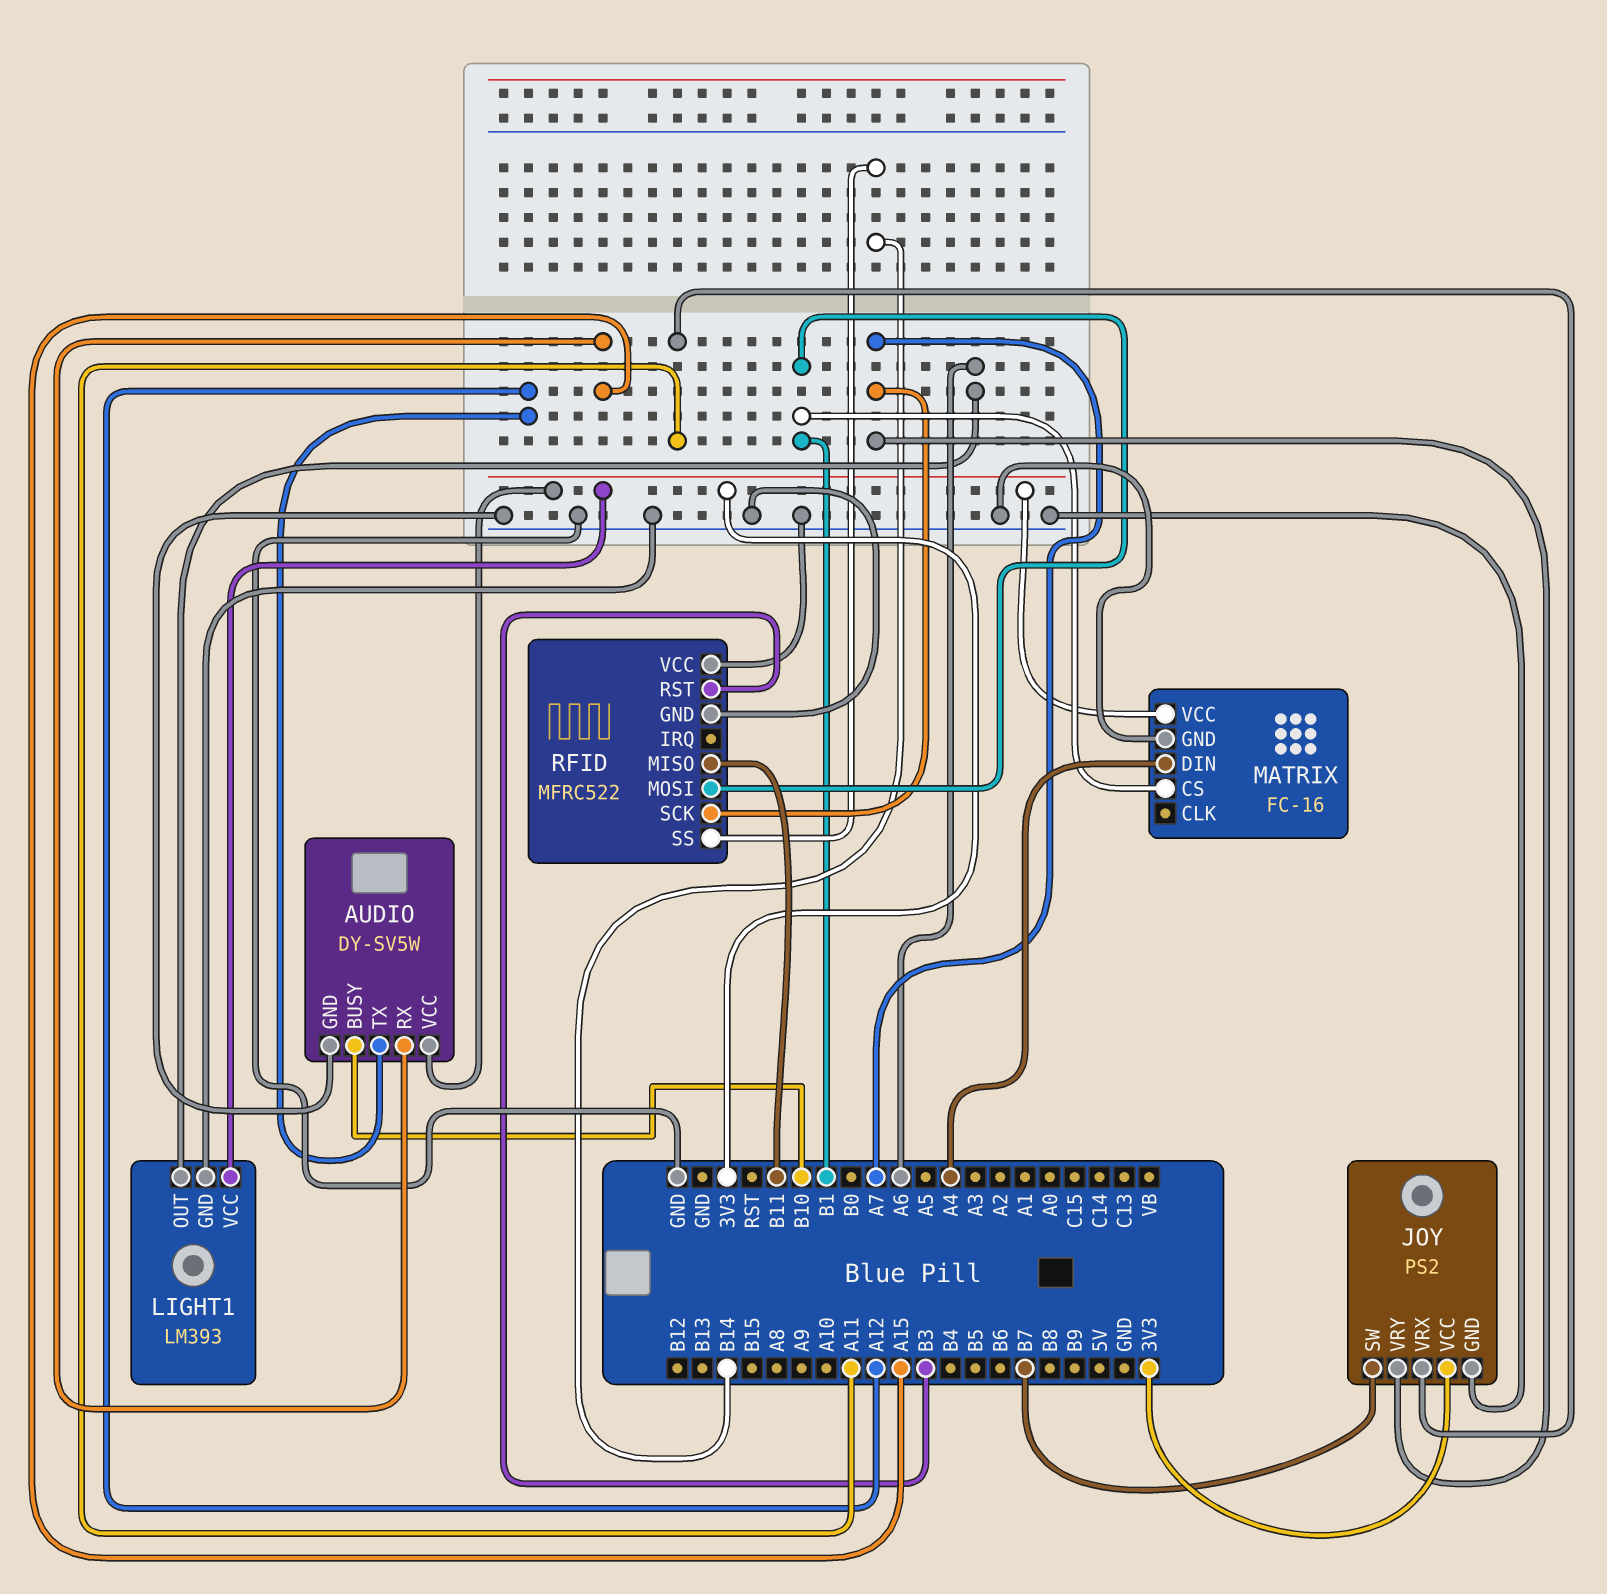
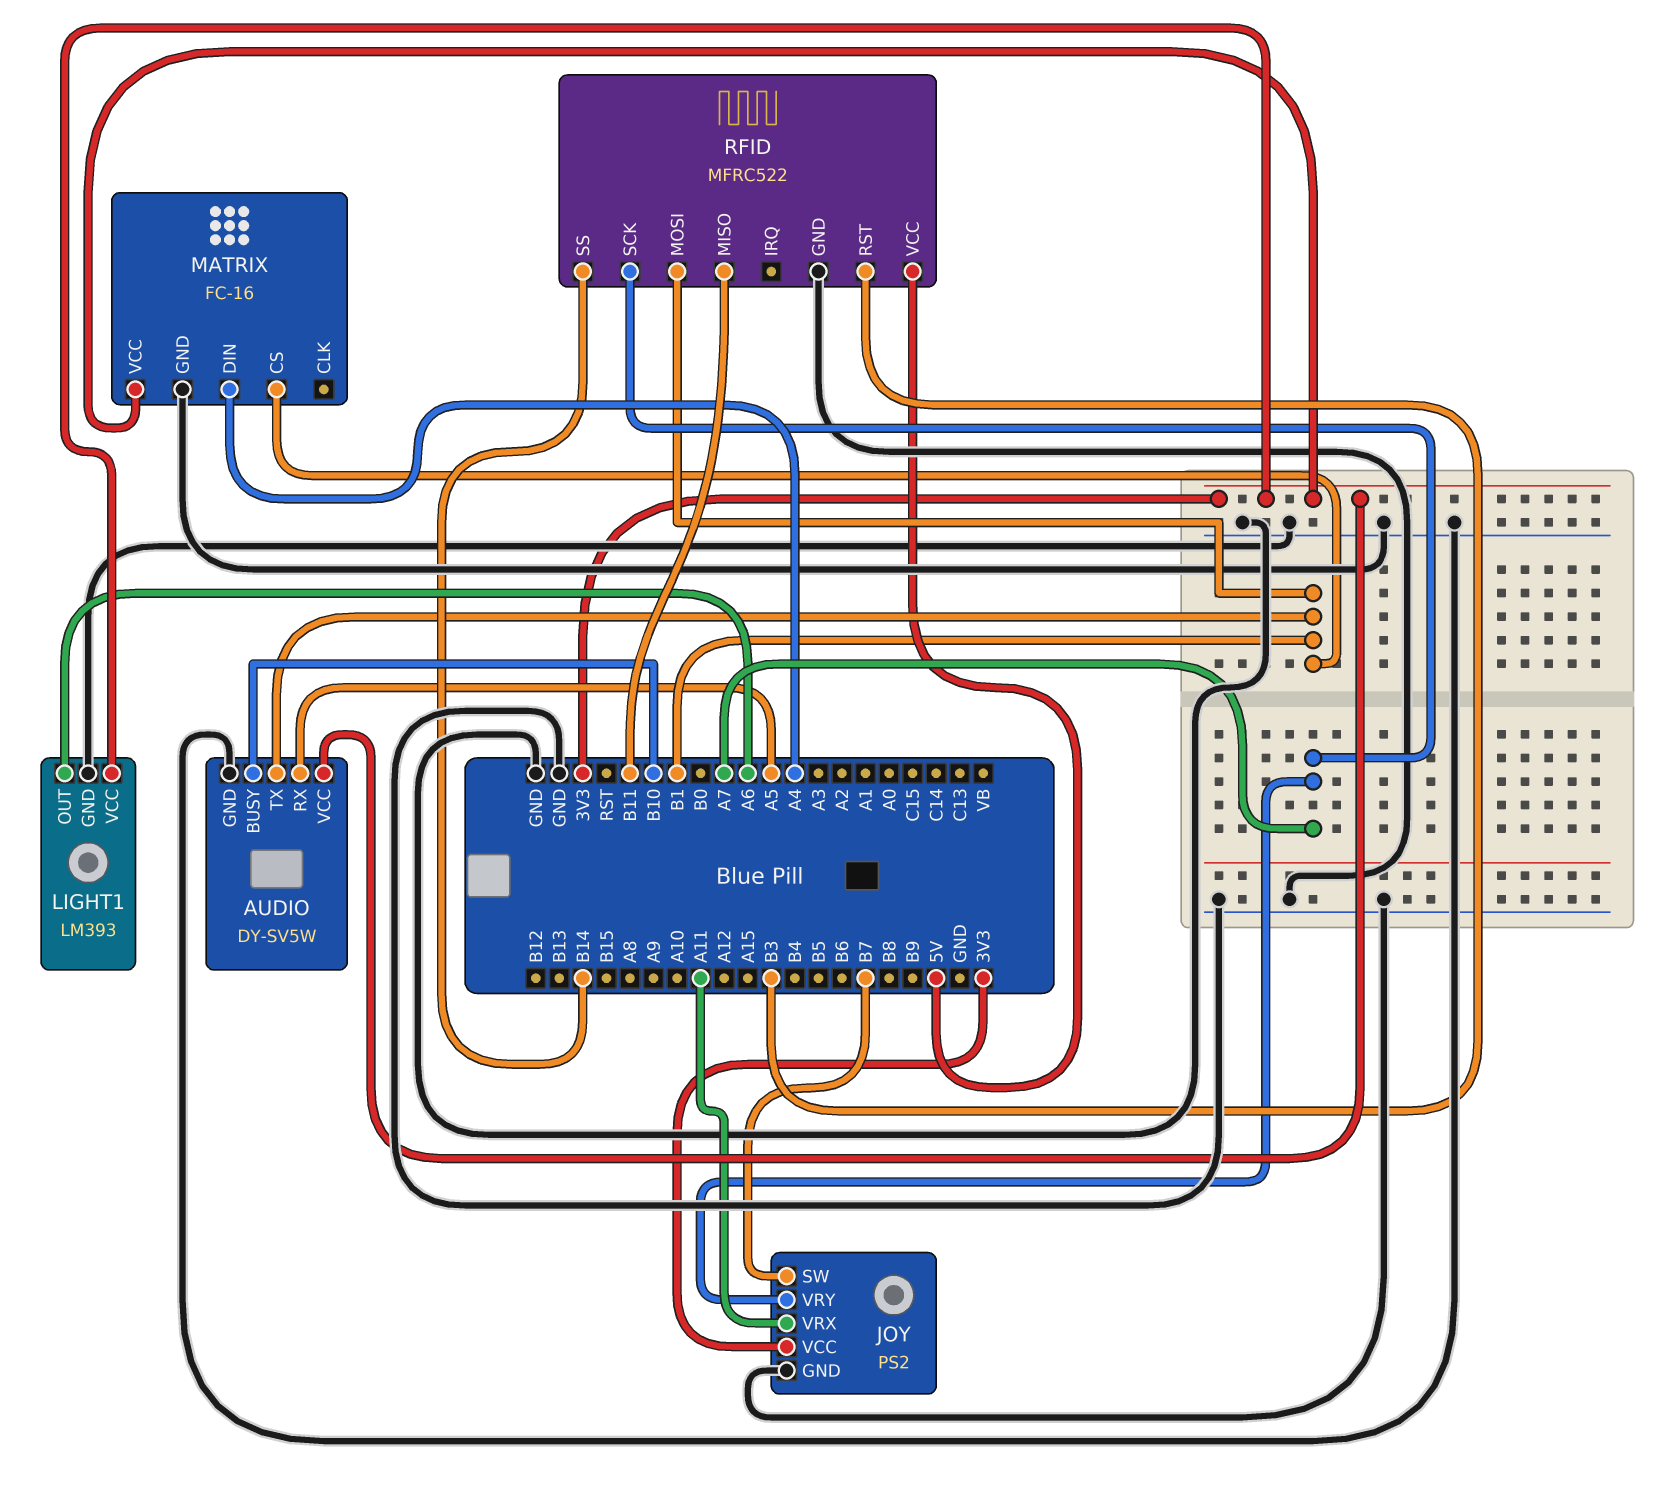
AUDIO pin RX: A15 -> A5
AUDIO pin TX: A12 -> B1
RFID pin VCC: GND -> 5V

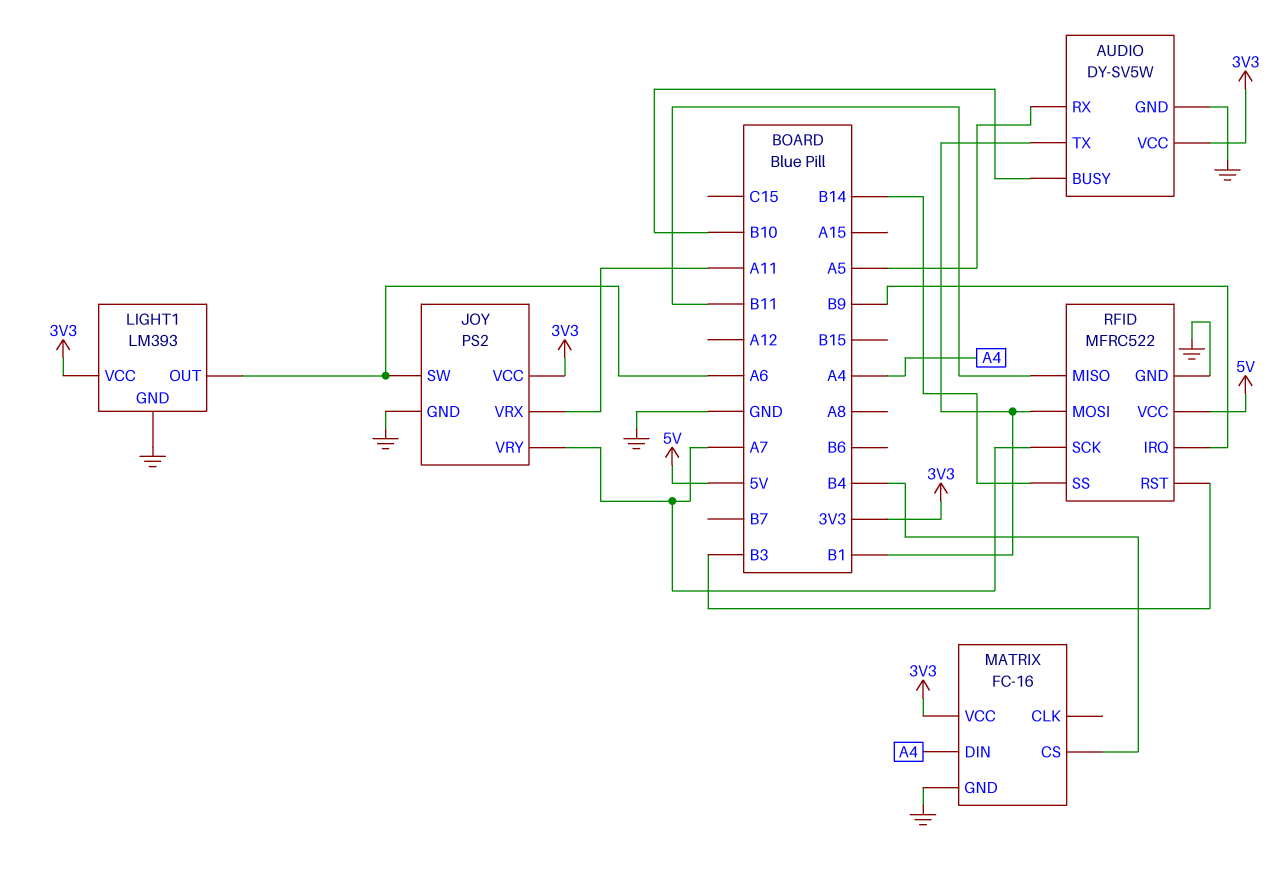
JOY pin SW: B7 -> A6
MATRIX pin CS: B1 -> B4
RFID pin IRQ: none -> B9

